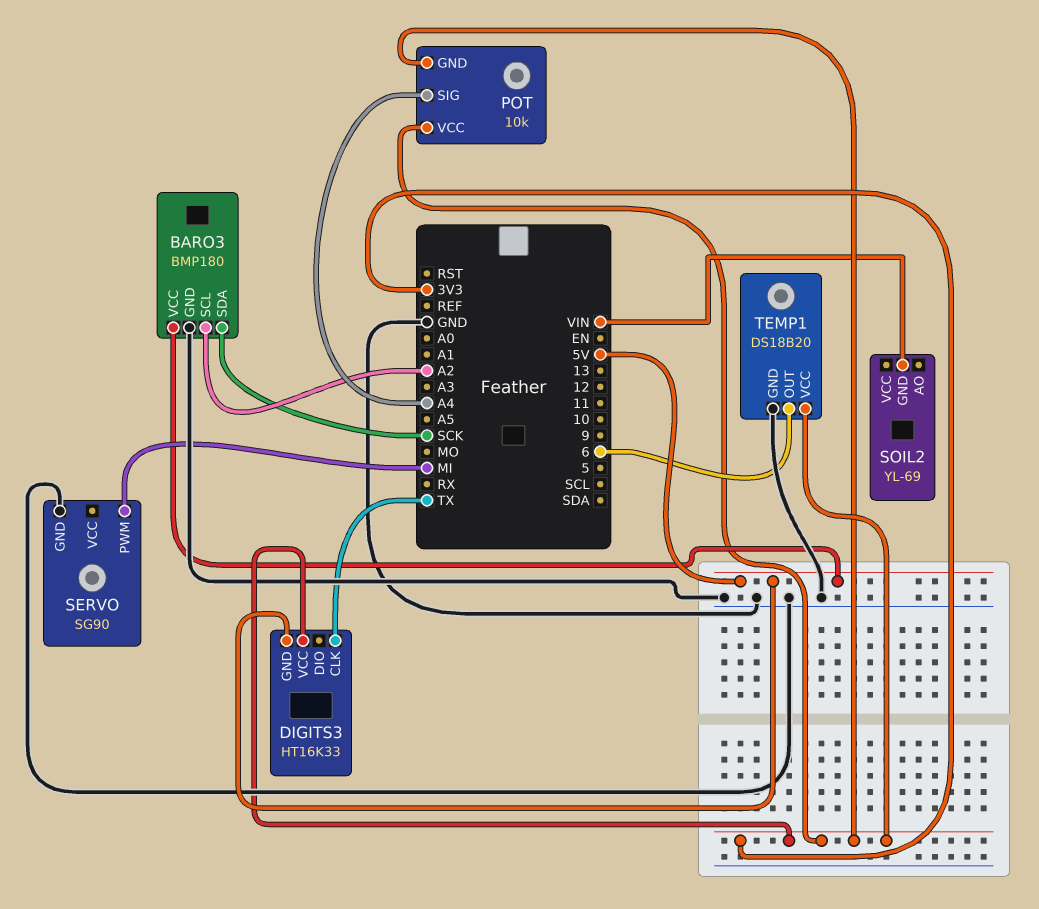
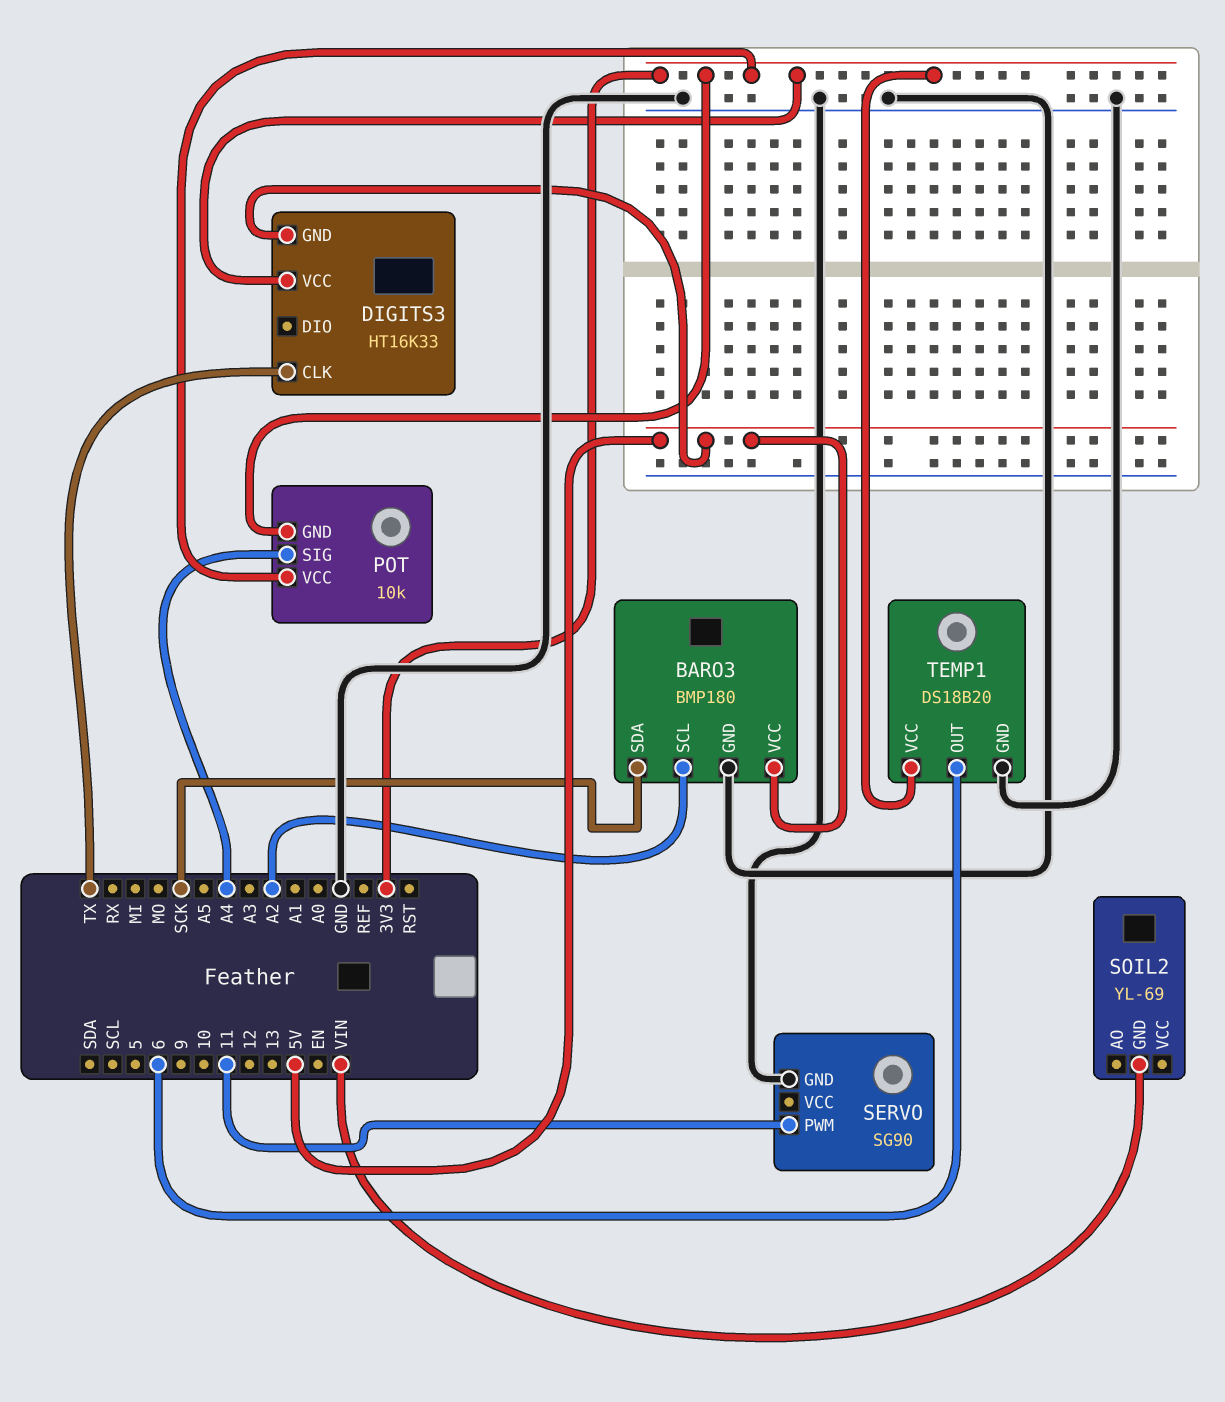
SERVO pin PWM: MI -> 11

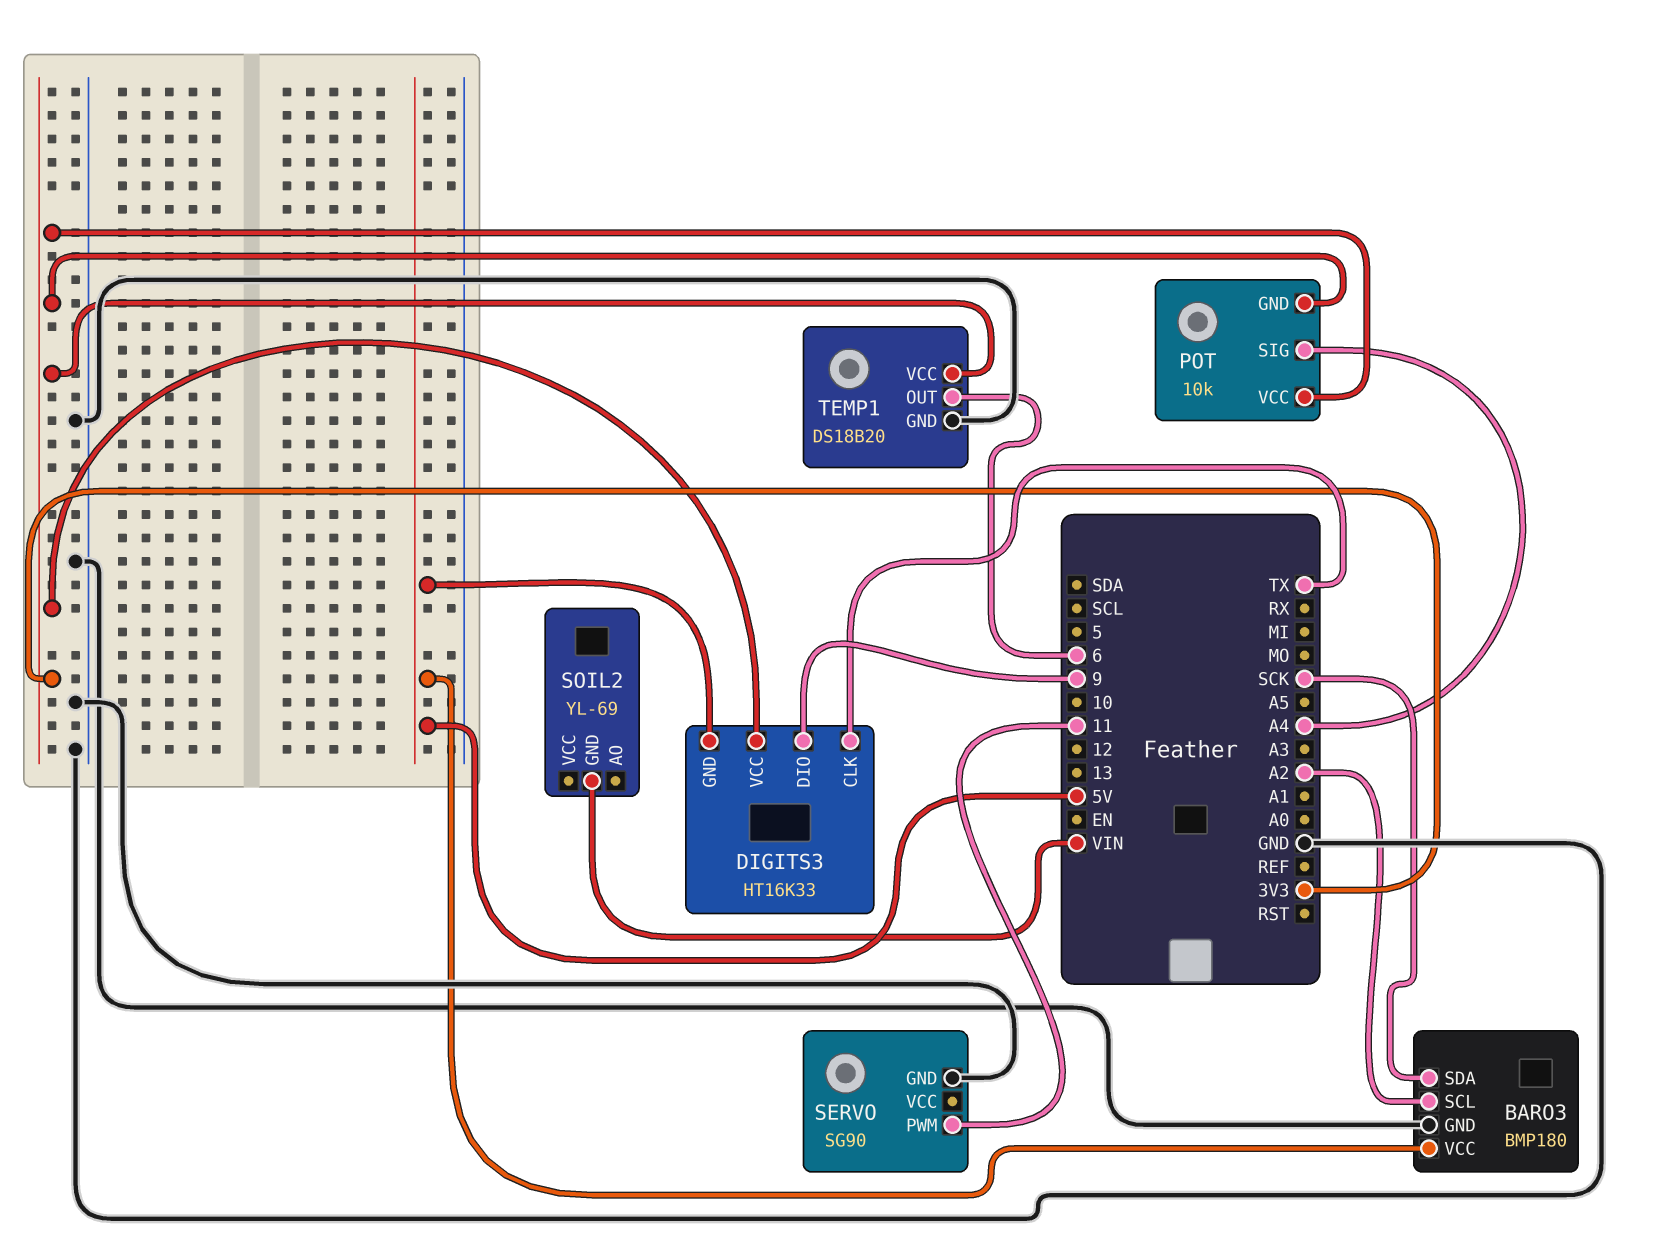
DIGITS3 pin DIO: none -> 9

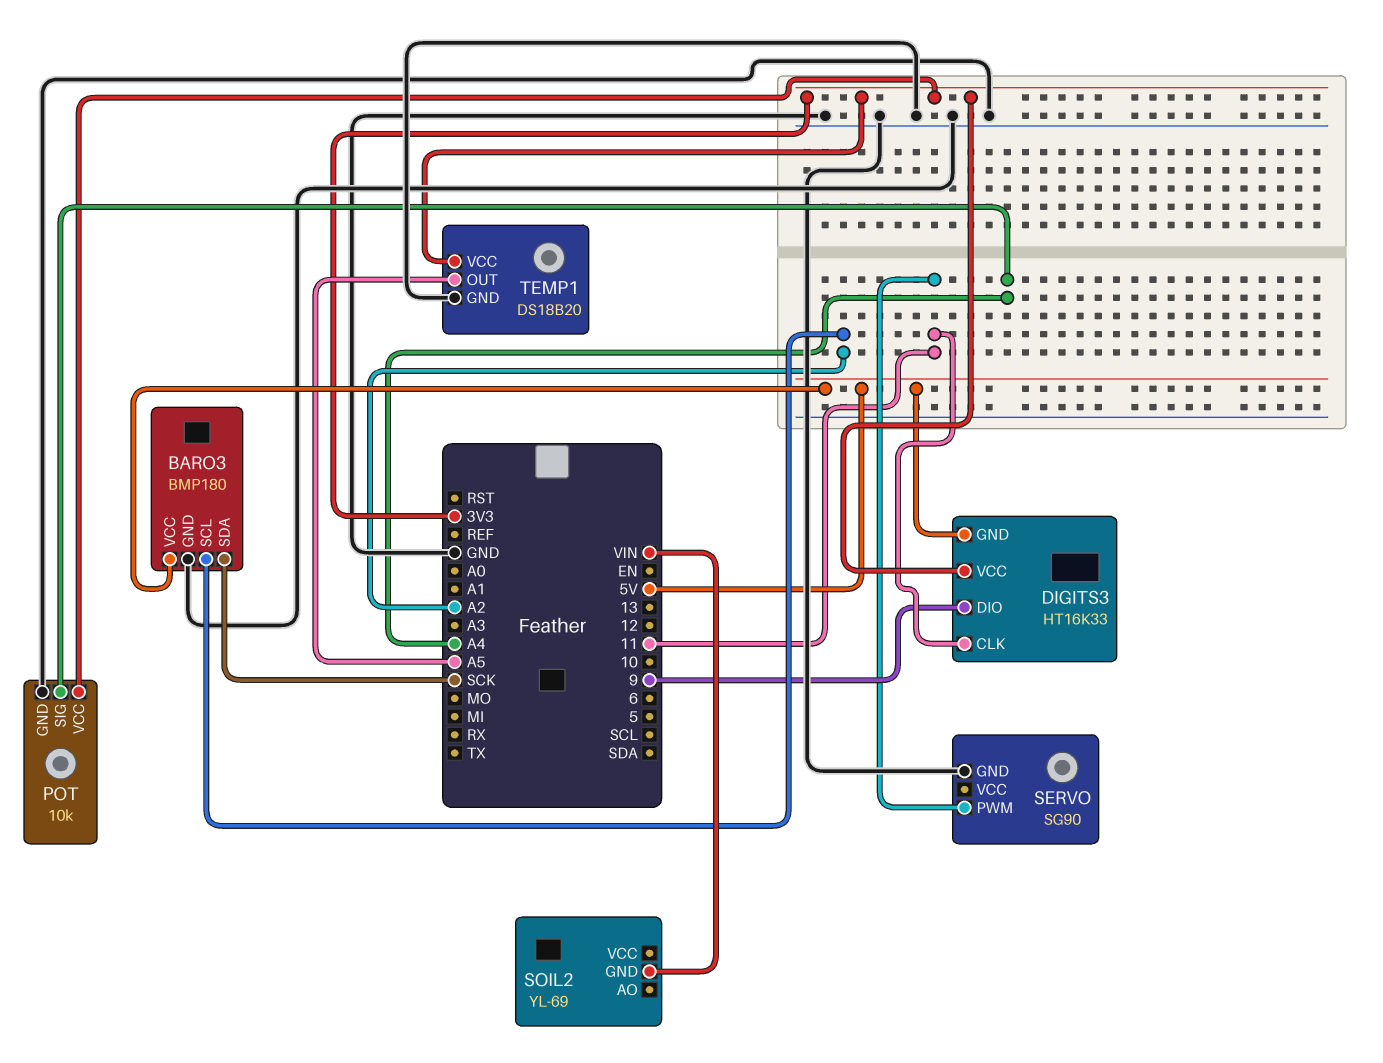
DIGITS3 pin CLK: TX -> 11
POT pin GND: 3V3 -> GND
TEMP1 pin OUT: 6 -> A5

